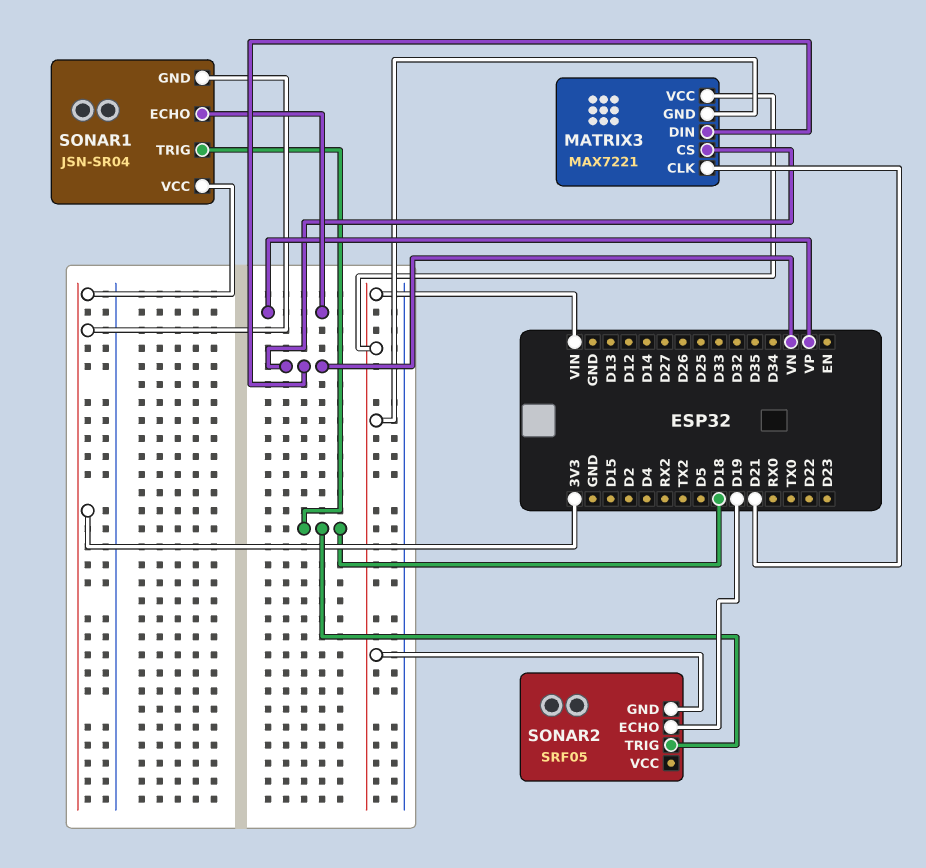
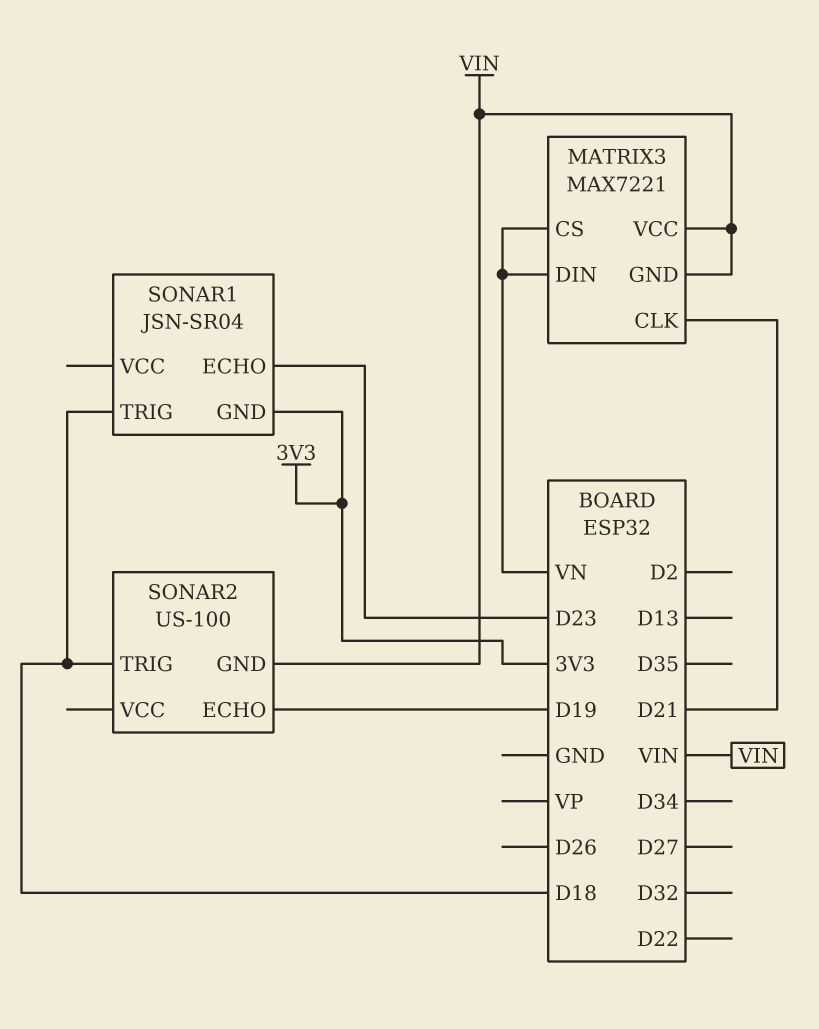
SONAR1 pin ECHO: VP -> D23
SONAR1 pin VCC: 3V3 -> none
SONAR2: SRF05 -> US-100

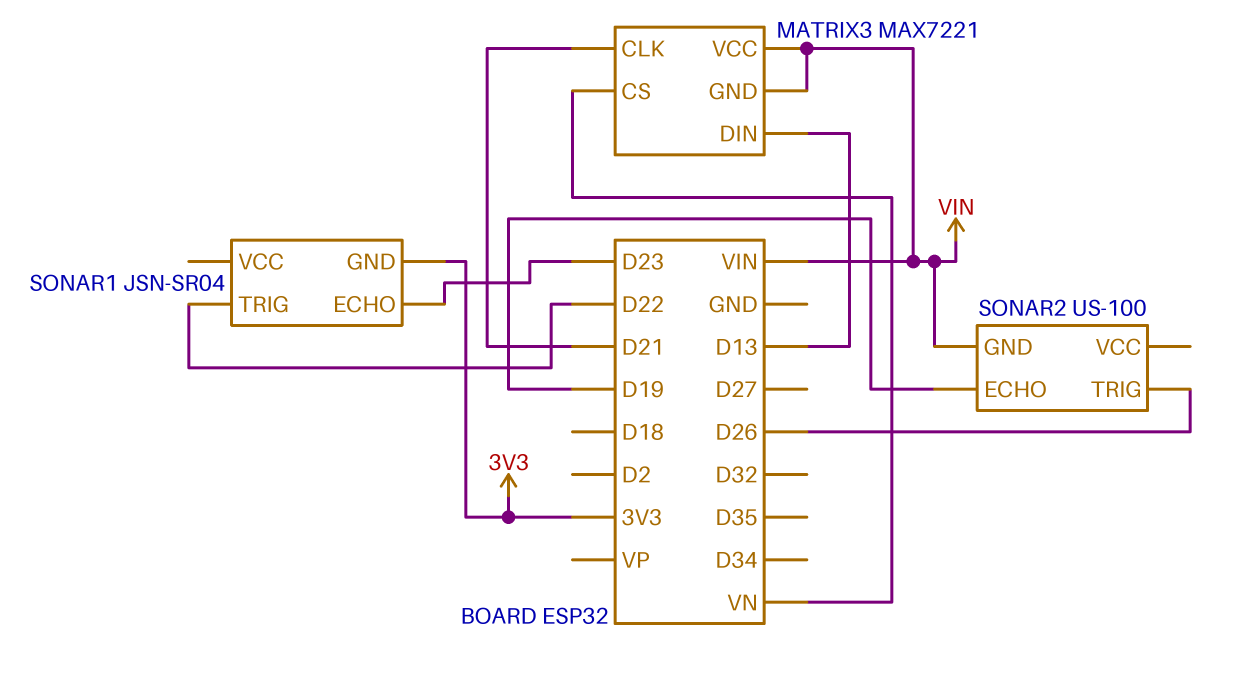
MATRIX3 pin DIN: VN -> D13
SONAR1 pin TRIG: D18 -> D22
SONAR2 pin TRIG: D18 -> D26

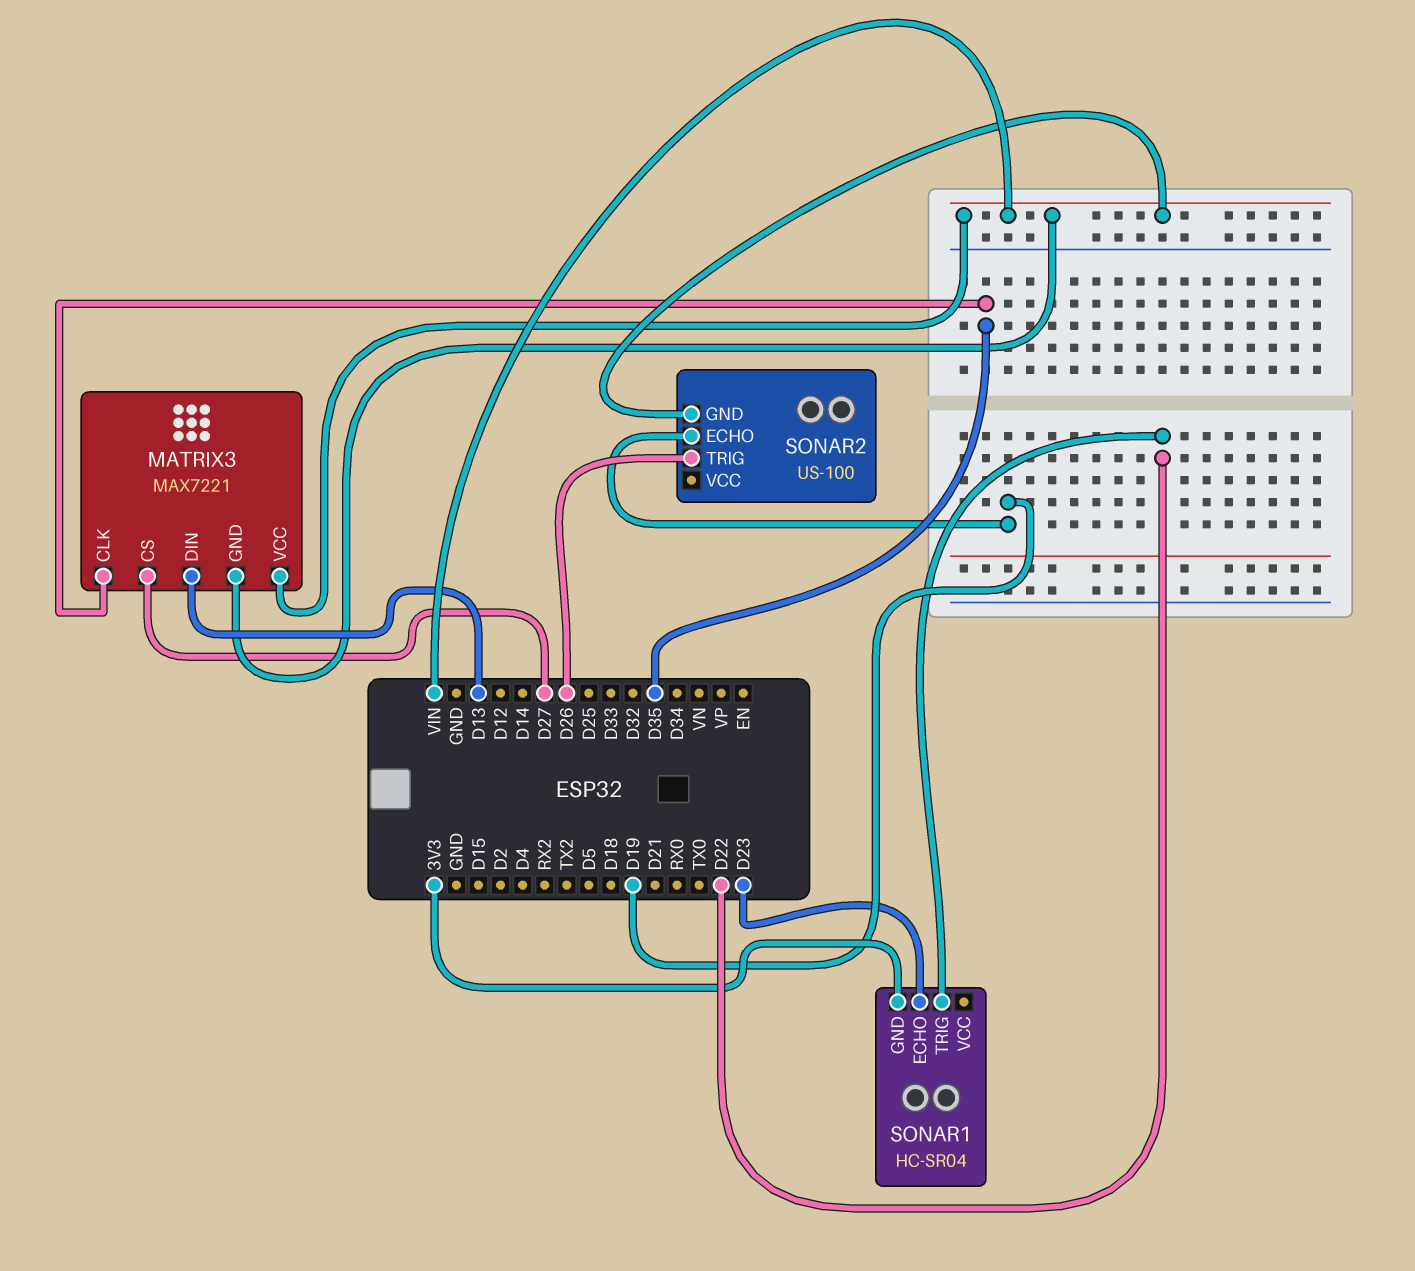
MATRIX3 pin CLK: D21 -> D35
MATRIX3 pin CS: VN -> D27
SONAR1: JSN-SR04 -> HC-SR04

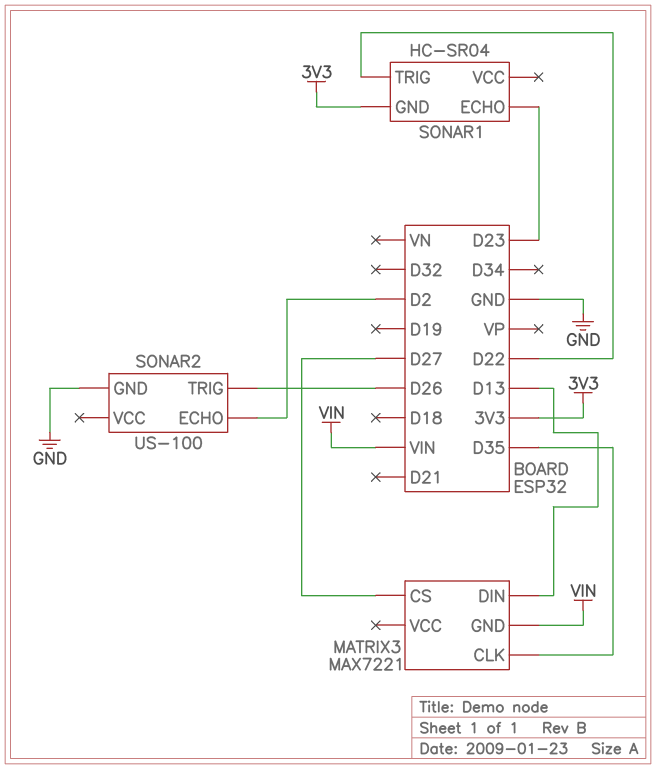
MATRIX3 pin VCC: VIN -> none
SONAR2 pin ECHO: D19 -> D2
SONAR2 pin GND: VIN -> GND

